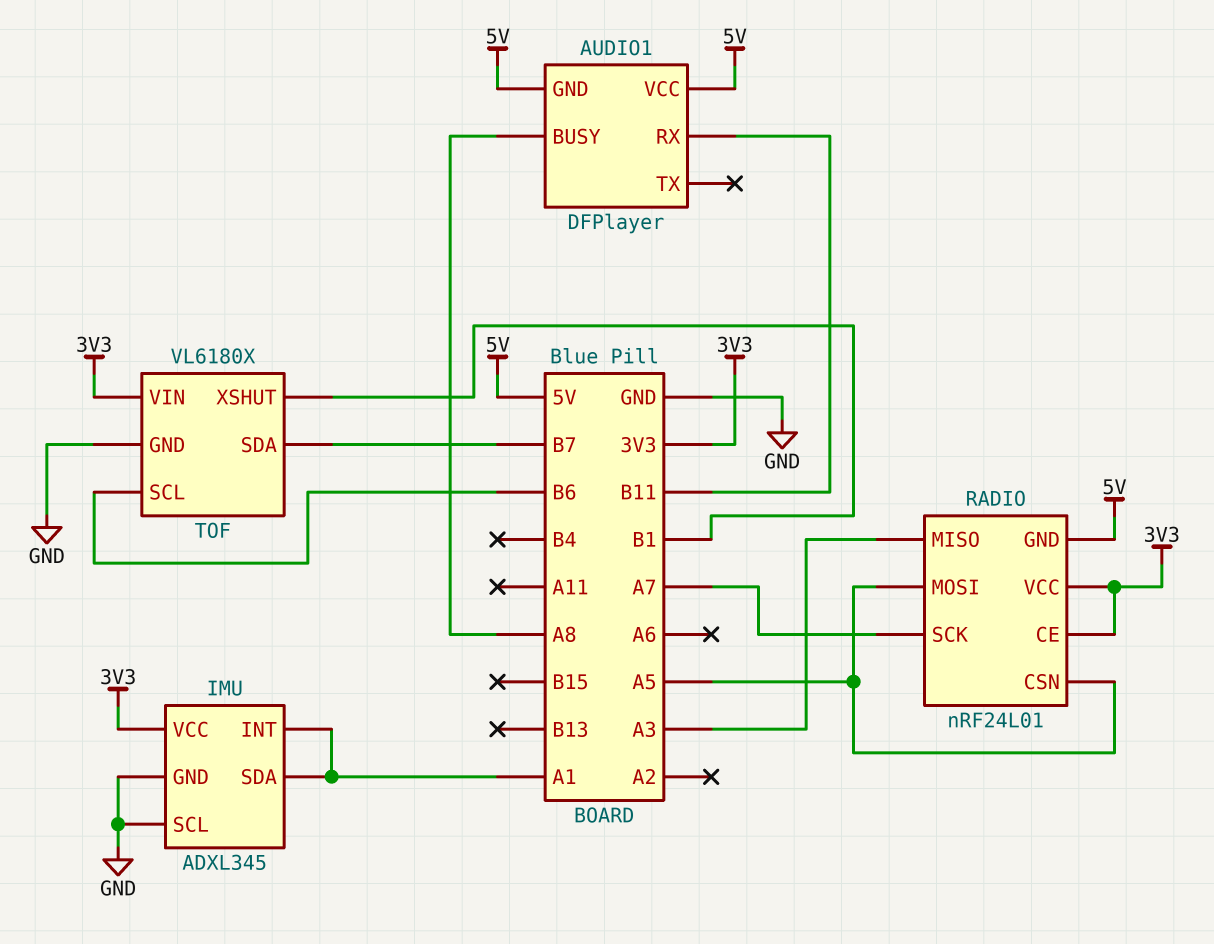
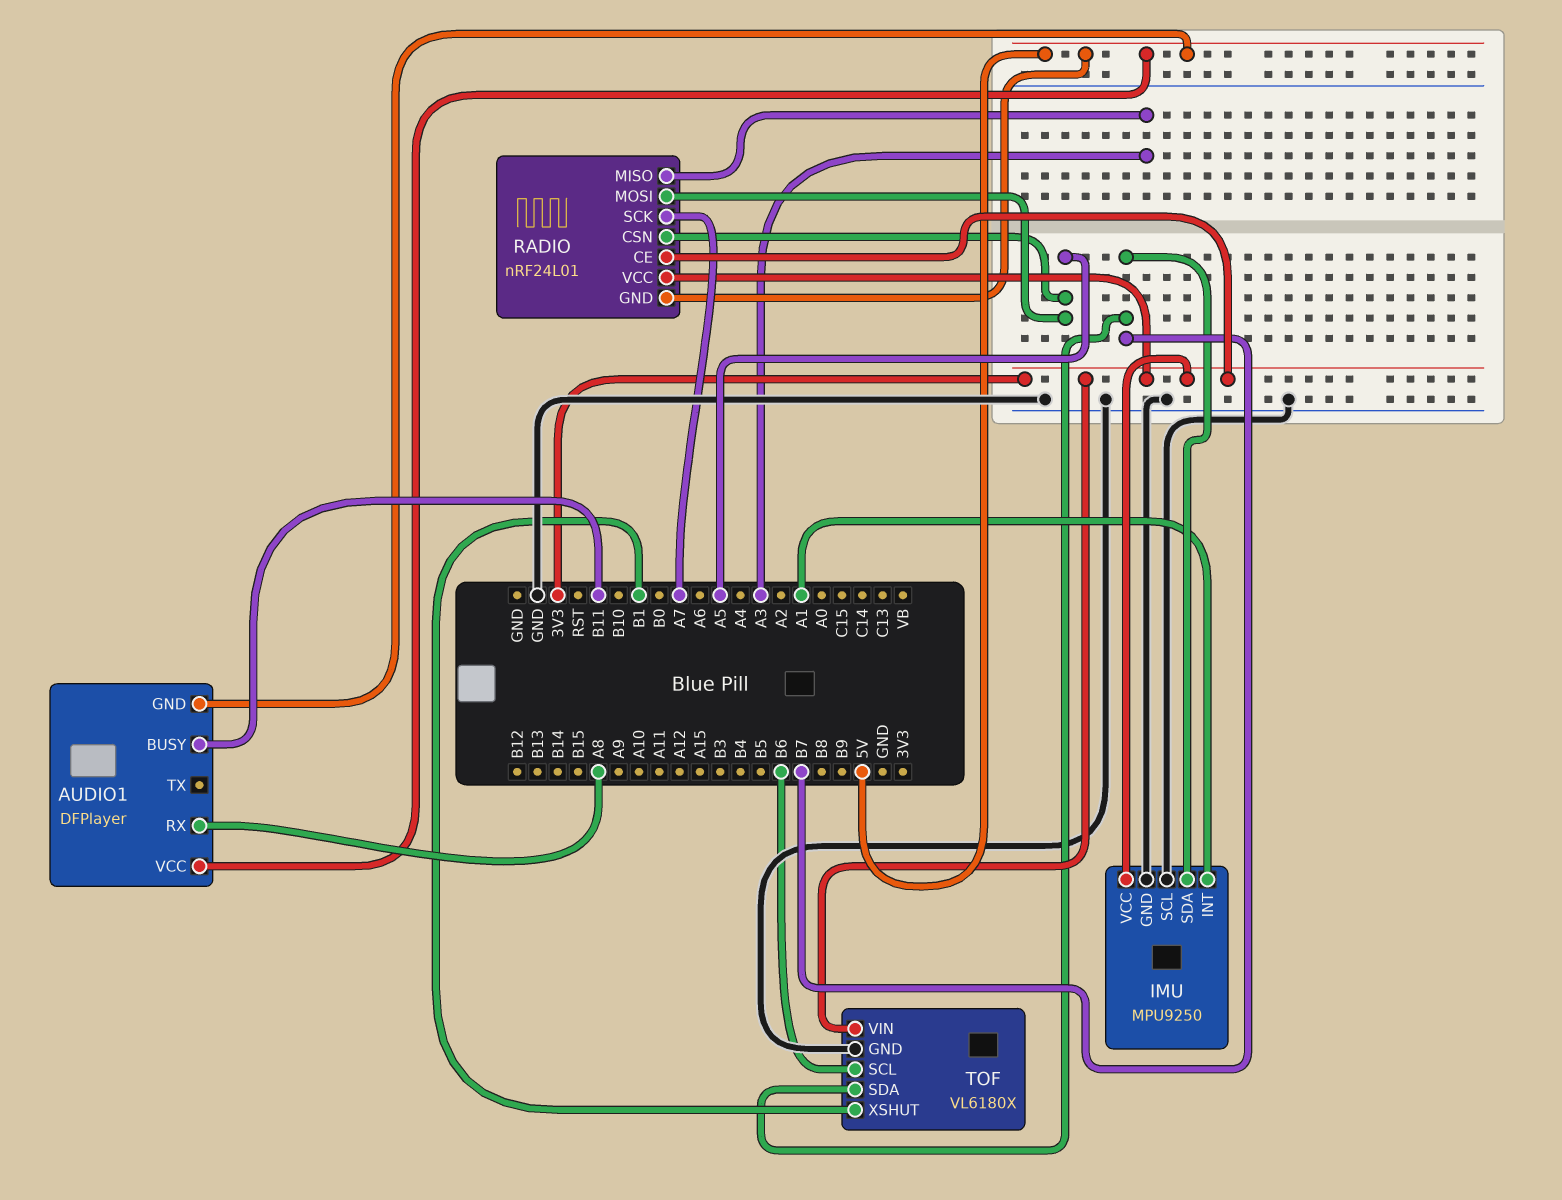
AUDIO1 pin BUSY: A8 -> B11
AUDIO1 pin RX: B11 -> A8
IMU: ADXL345 -> MPU9250
IMU pin SDA: A1 -> B7

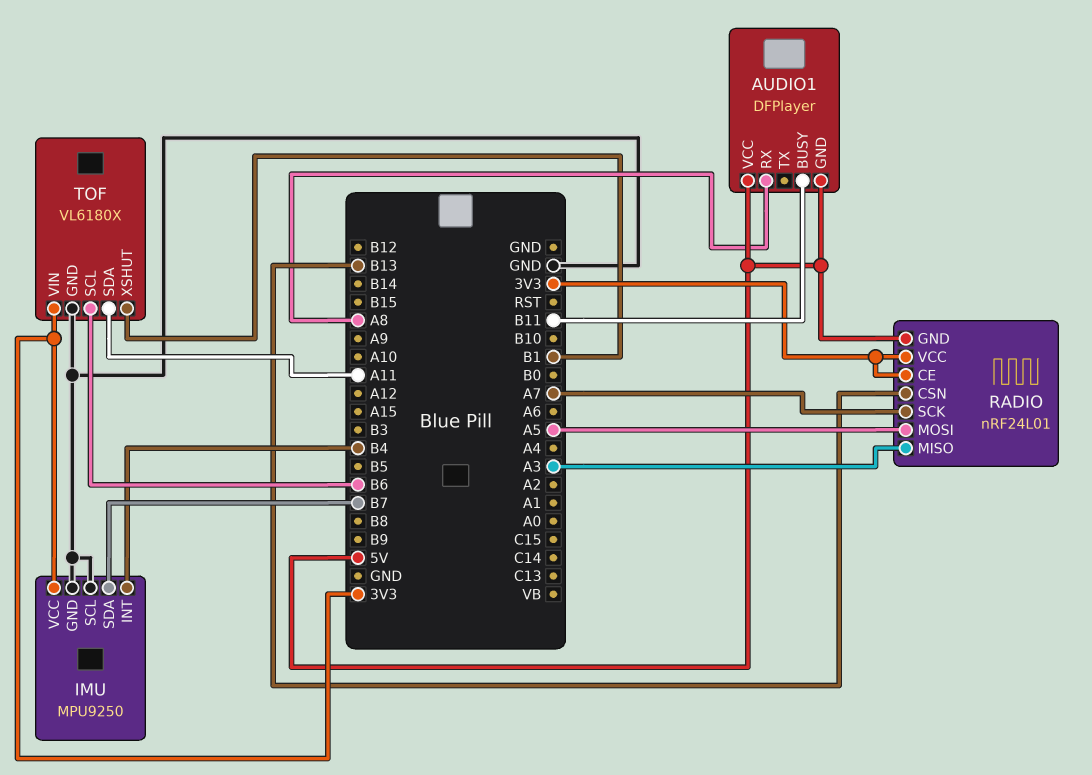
IMU pin INT: A1 -> B4
RADIO pin CSN: A5 -> B13
TOF pin SDA: B7 -> A11

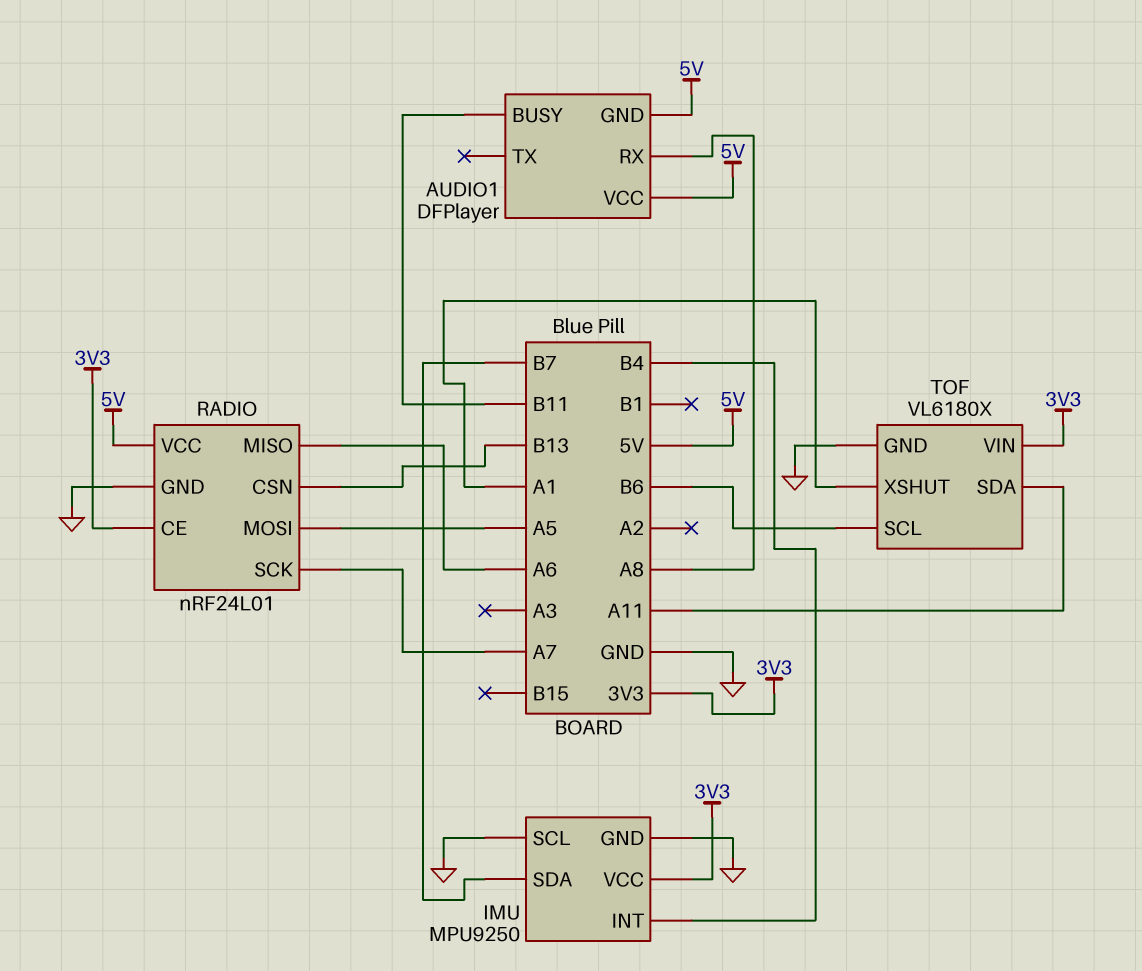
RADIO pin GND: 5V -> GND
RADIO pin MISO: A3 -> A6
RADIO pin VCC: 3V3 -> 5V
TOF pin XSHUT: B1 -> A1

